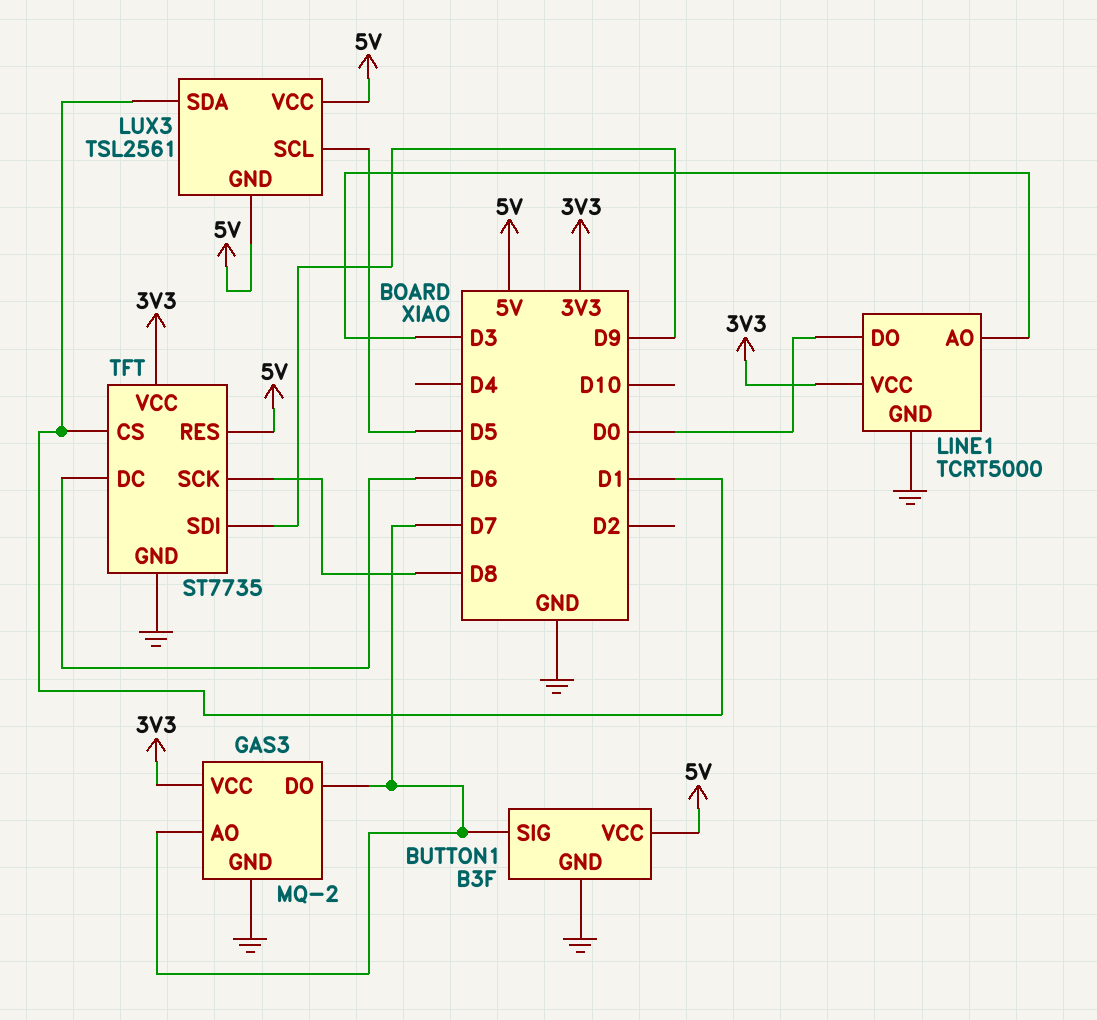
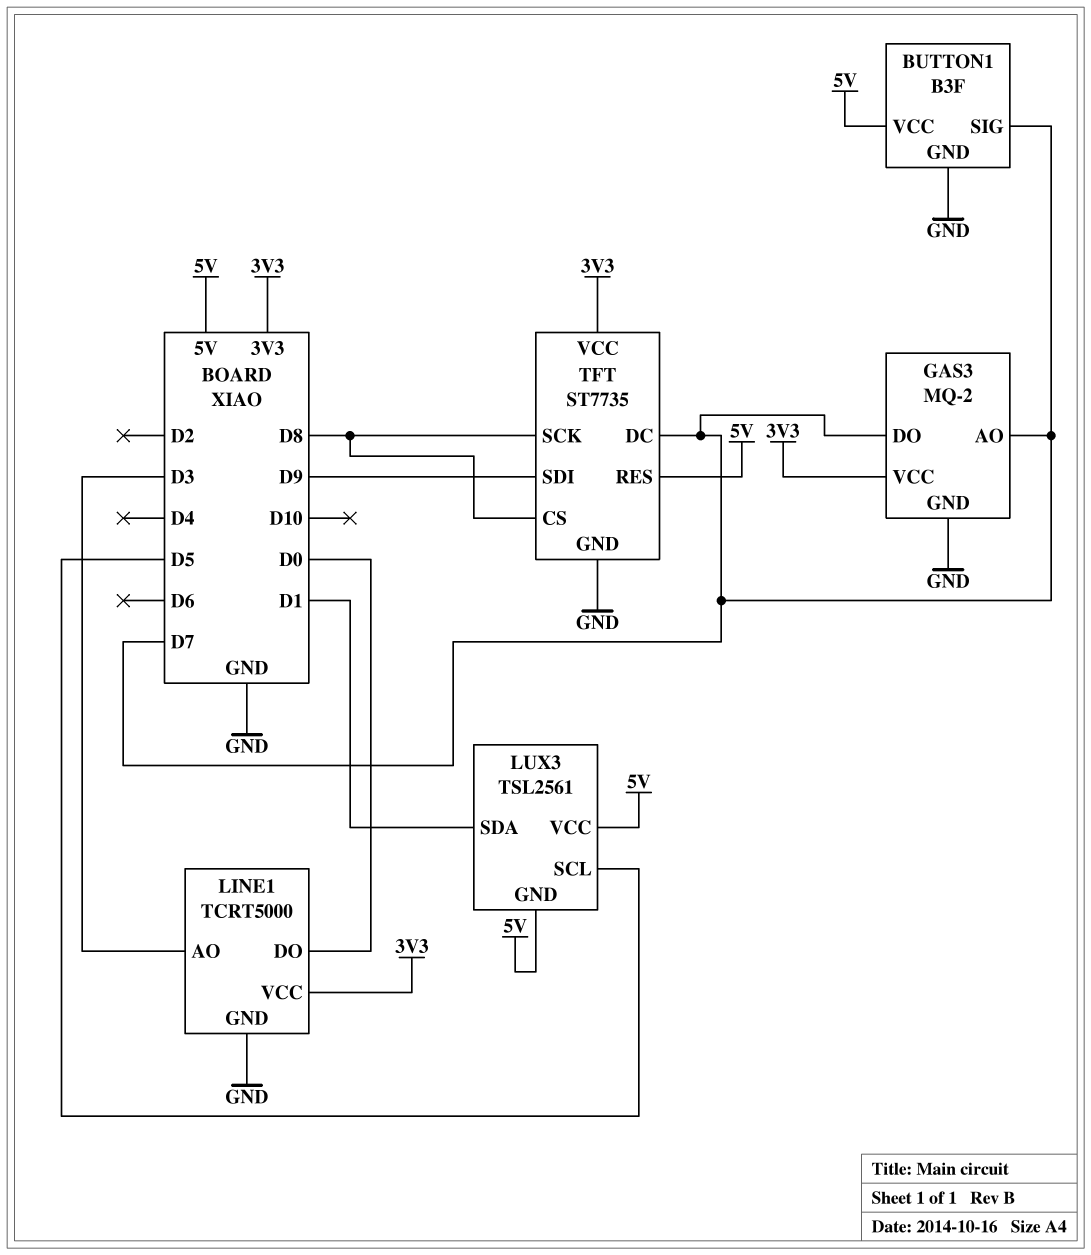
TFT pin CS: D1 -> D8
TFT pin DC: D6 -> D7

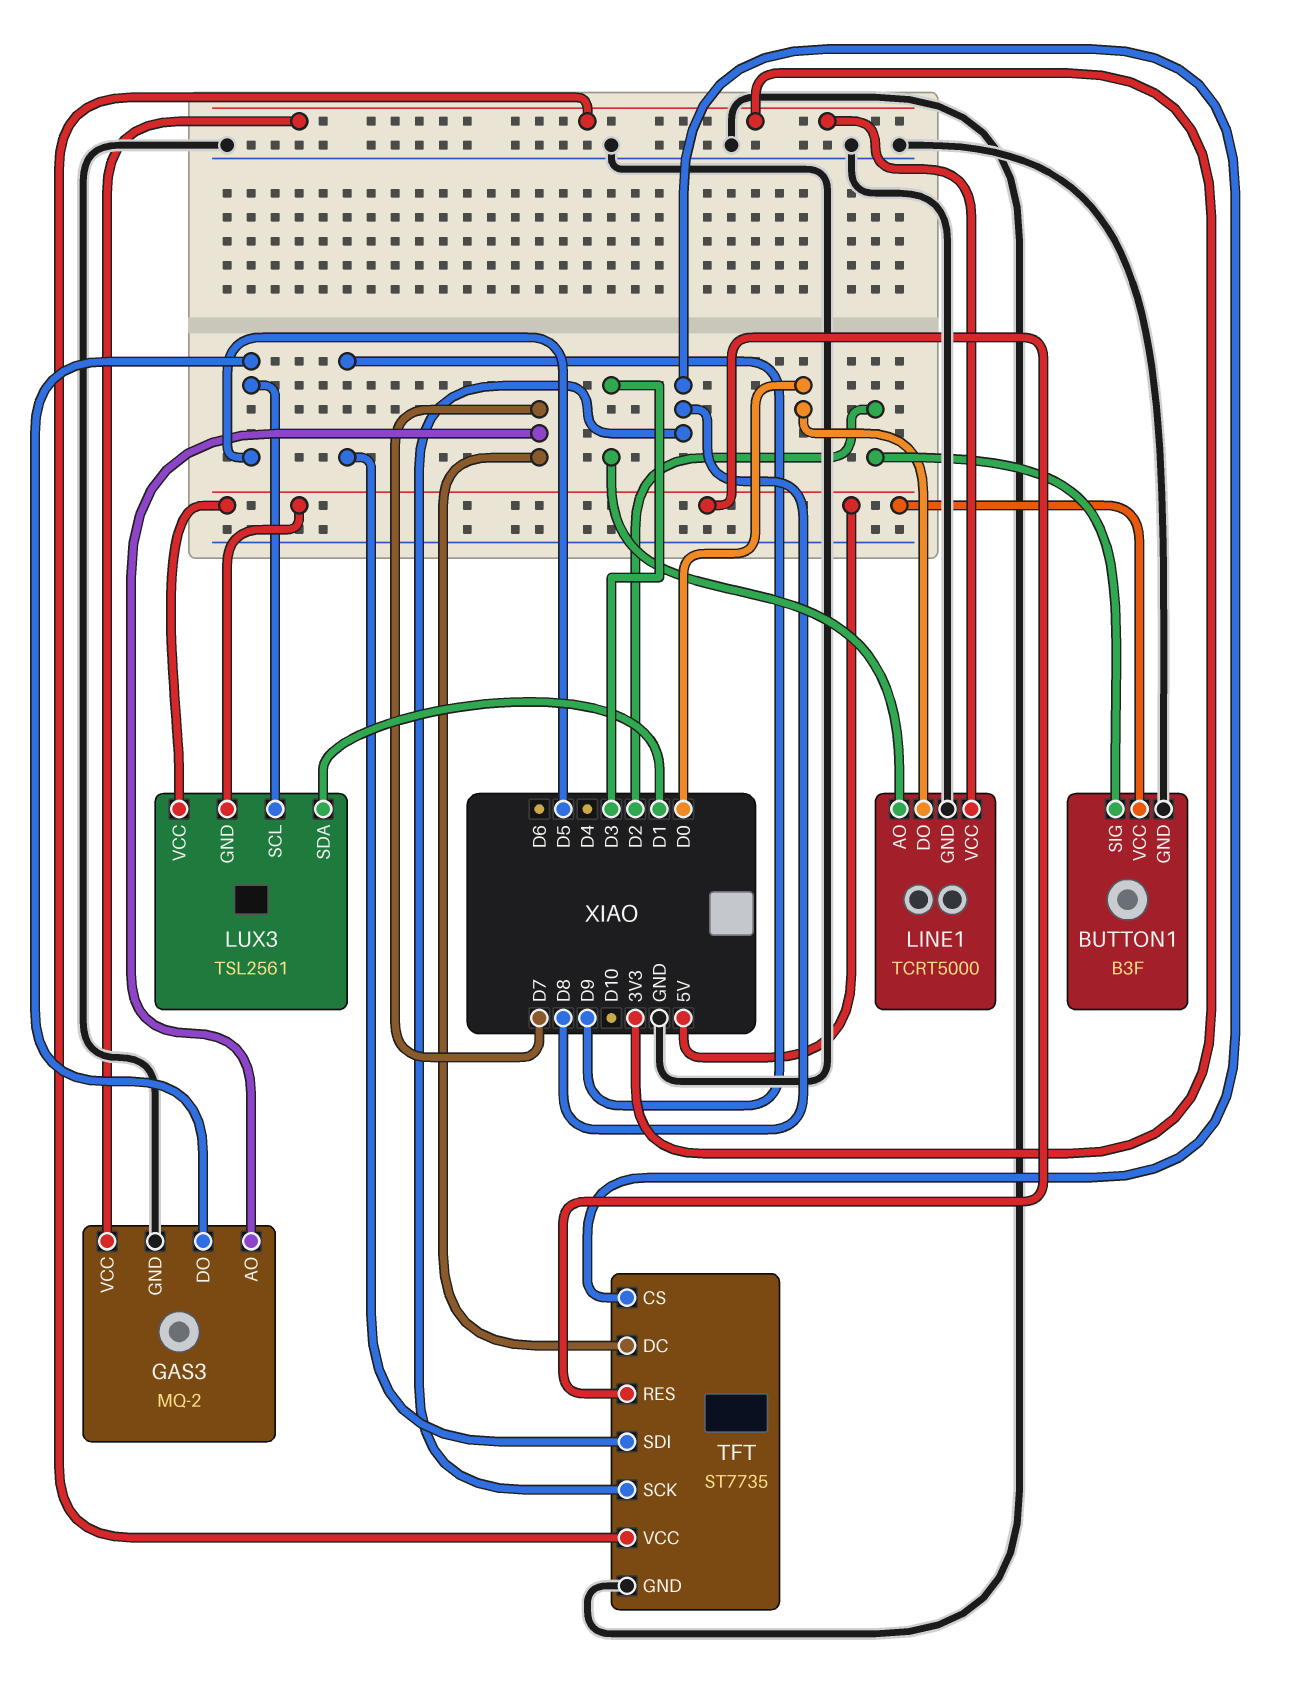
BUTTON1 pin SIG: D7 -> D2
GAS3 pin DO: D7 -> D5

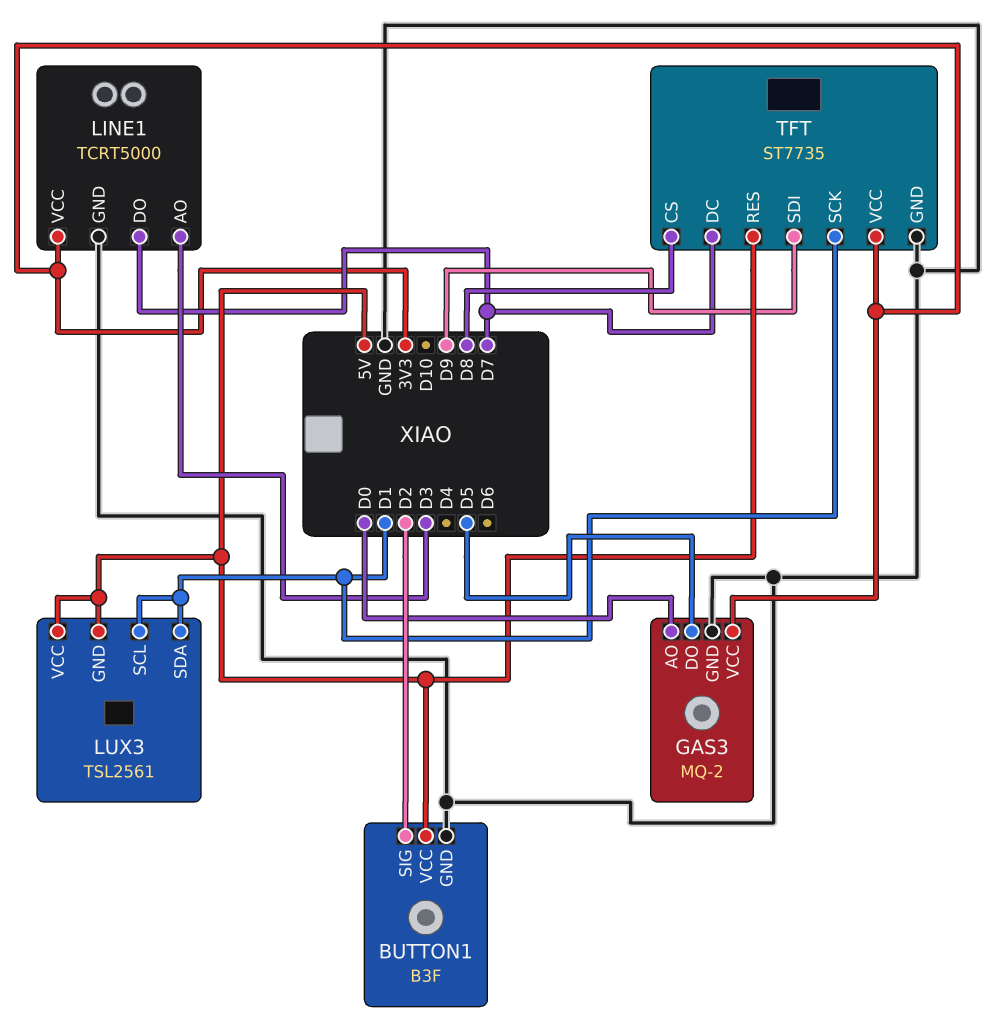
GAS3 pin AO: D7 -> D0
LINE1 pin DO: D0 -> D7
LUX3 pin SCL: D5 -> D1
TFT pin SCK: D8 -> D1

